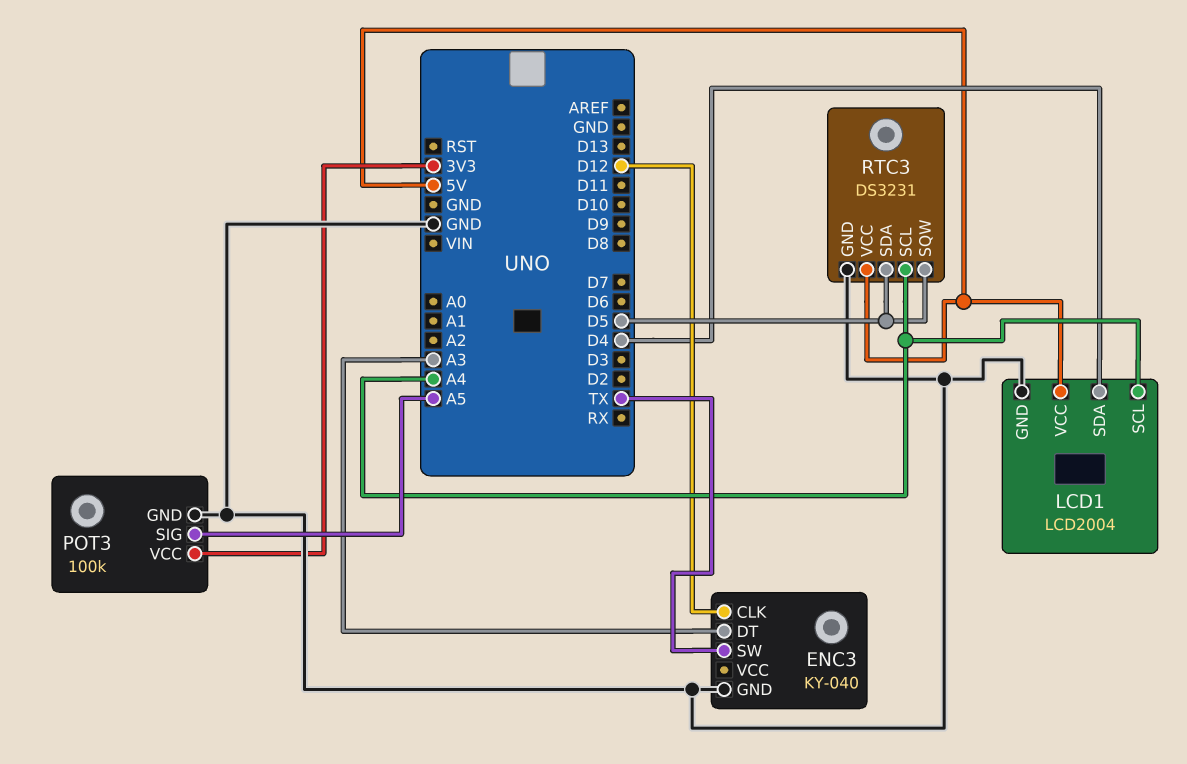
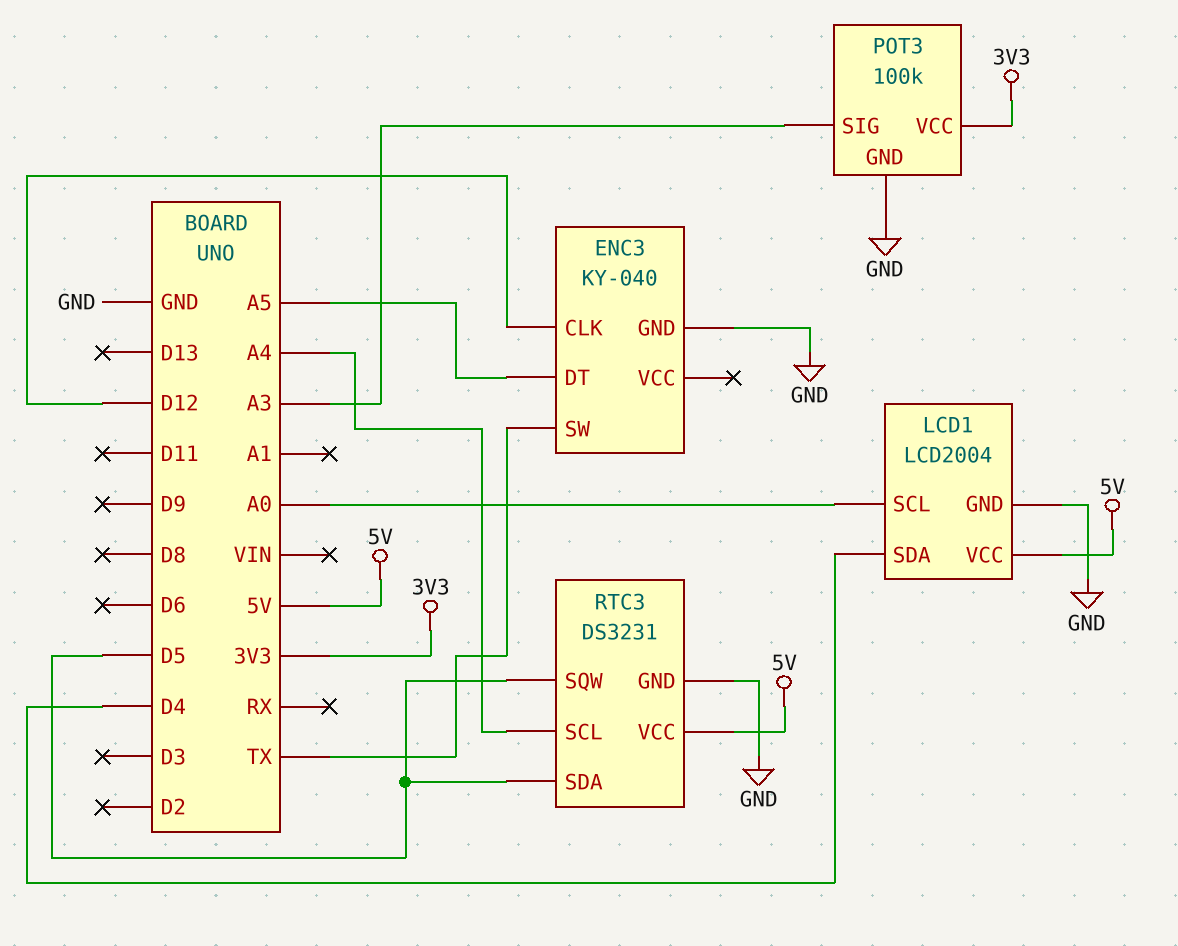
ENC3 pin DT: A3 -> A5
LCD1 pin SCL: A4 -> A0
POT3 pin SIG: A5 -> A3

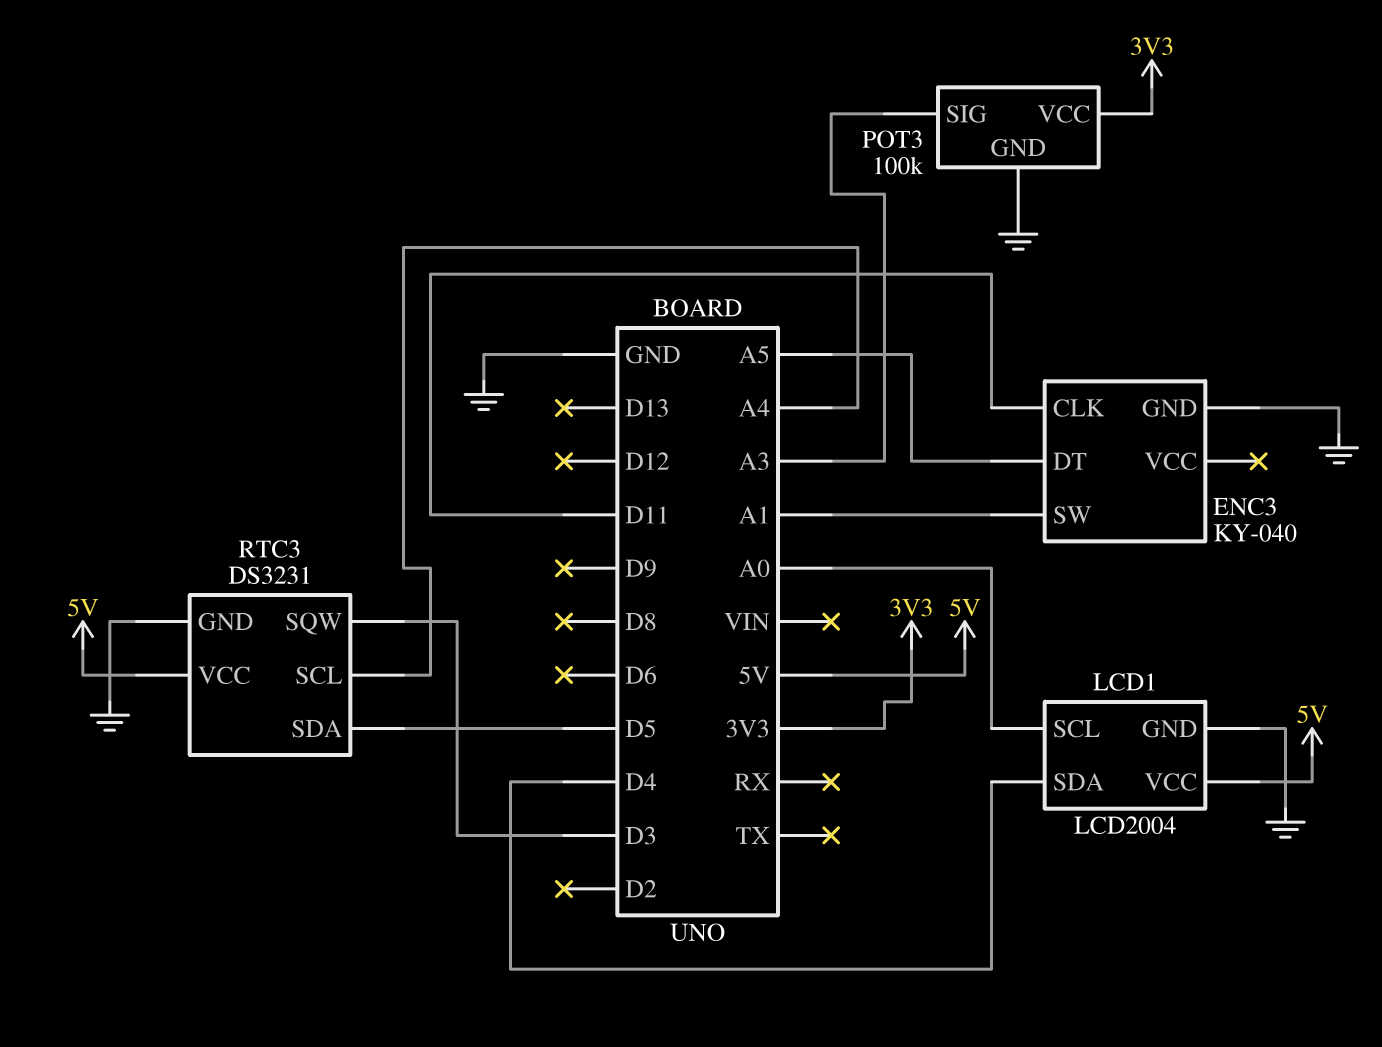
ENC3 pin CLK: D12 -> D11
ENC3 pin SW: TX -> A1
RTC3 pin SQW: D5 -> D3

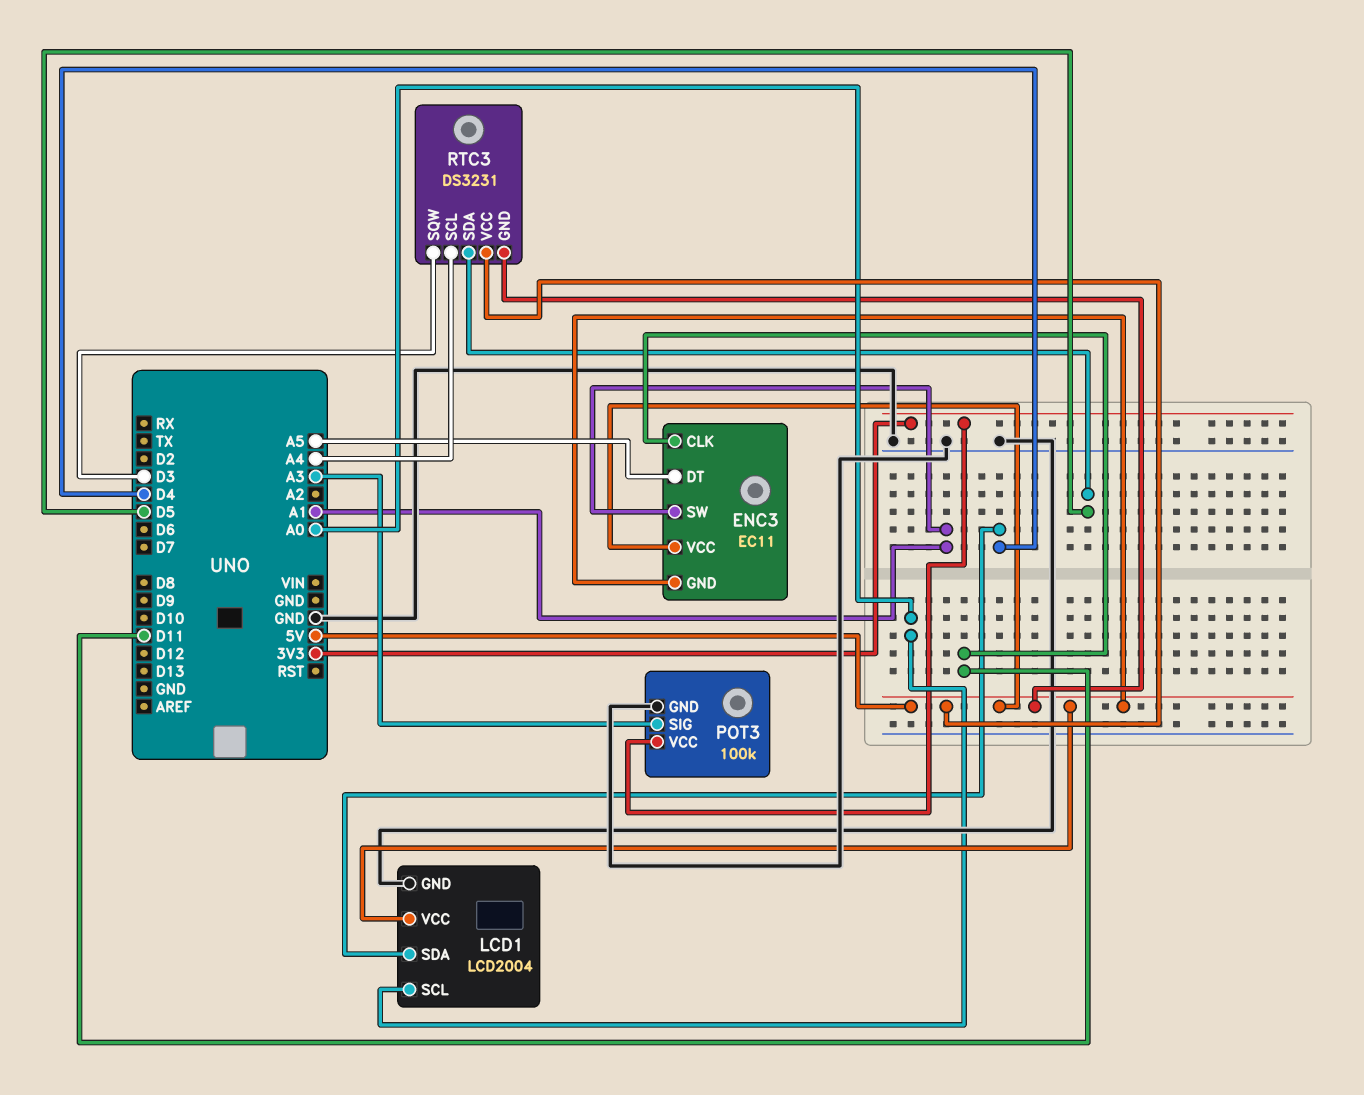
ENC3: KY-040 -> EC11
ENC3 pin GND: GND -> 5V
ENC3 pin VCC: none -> 5V
RTC3 pin GND: GND -> 5V

